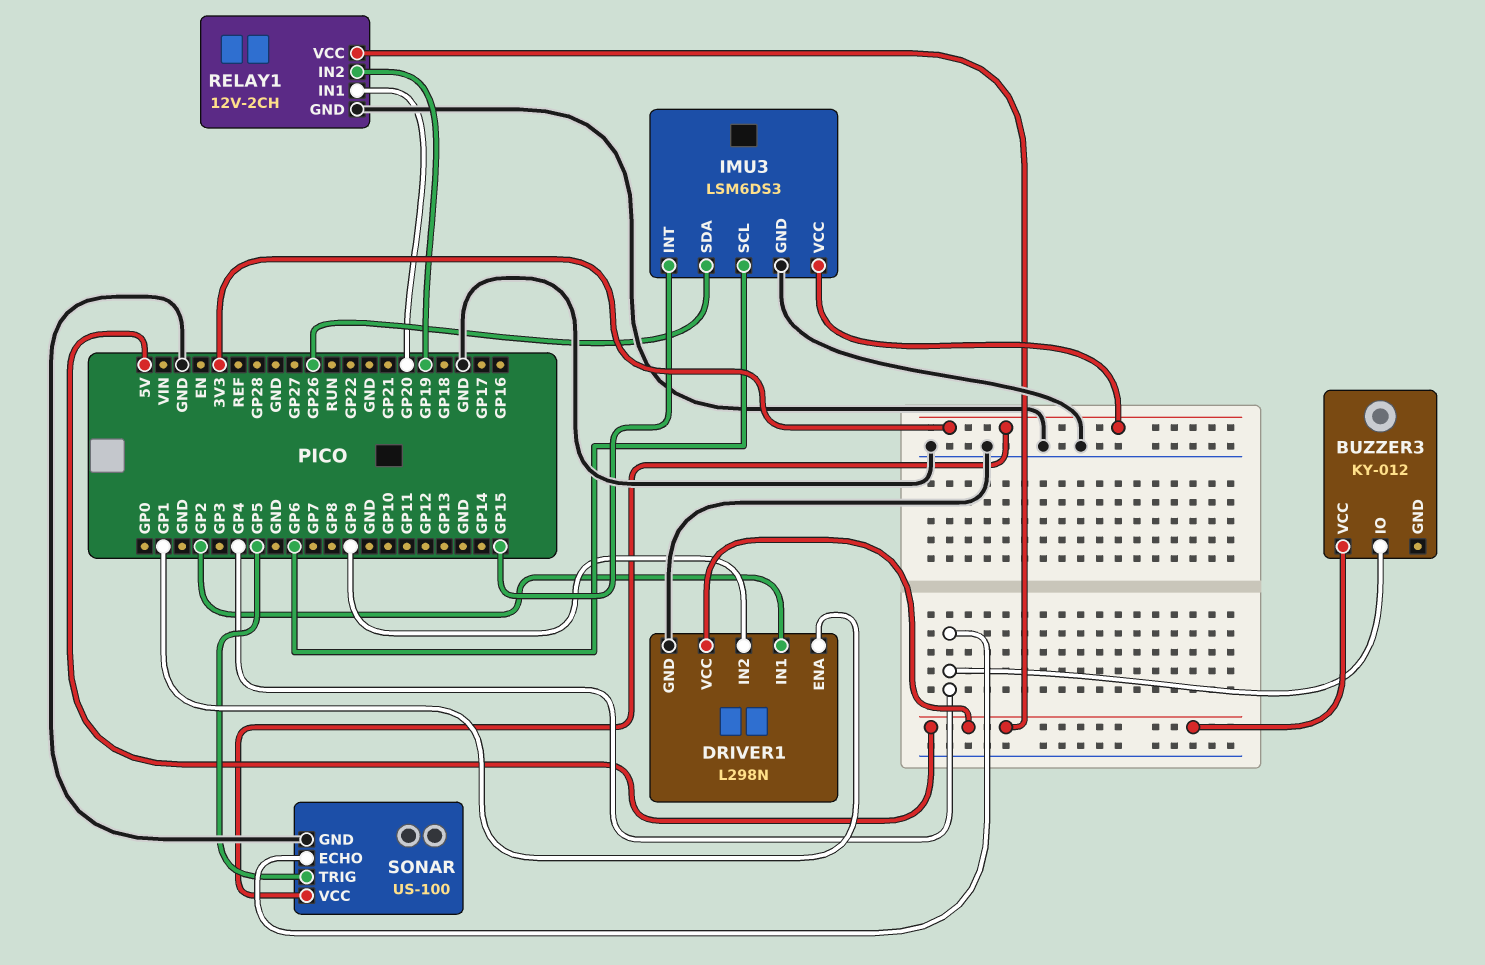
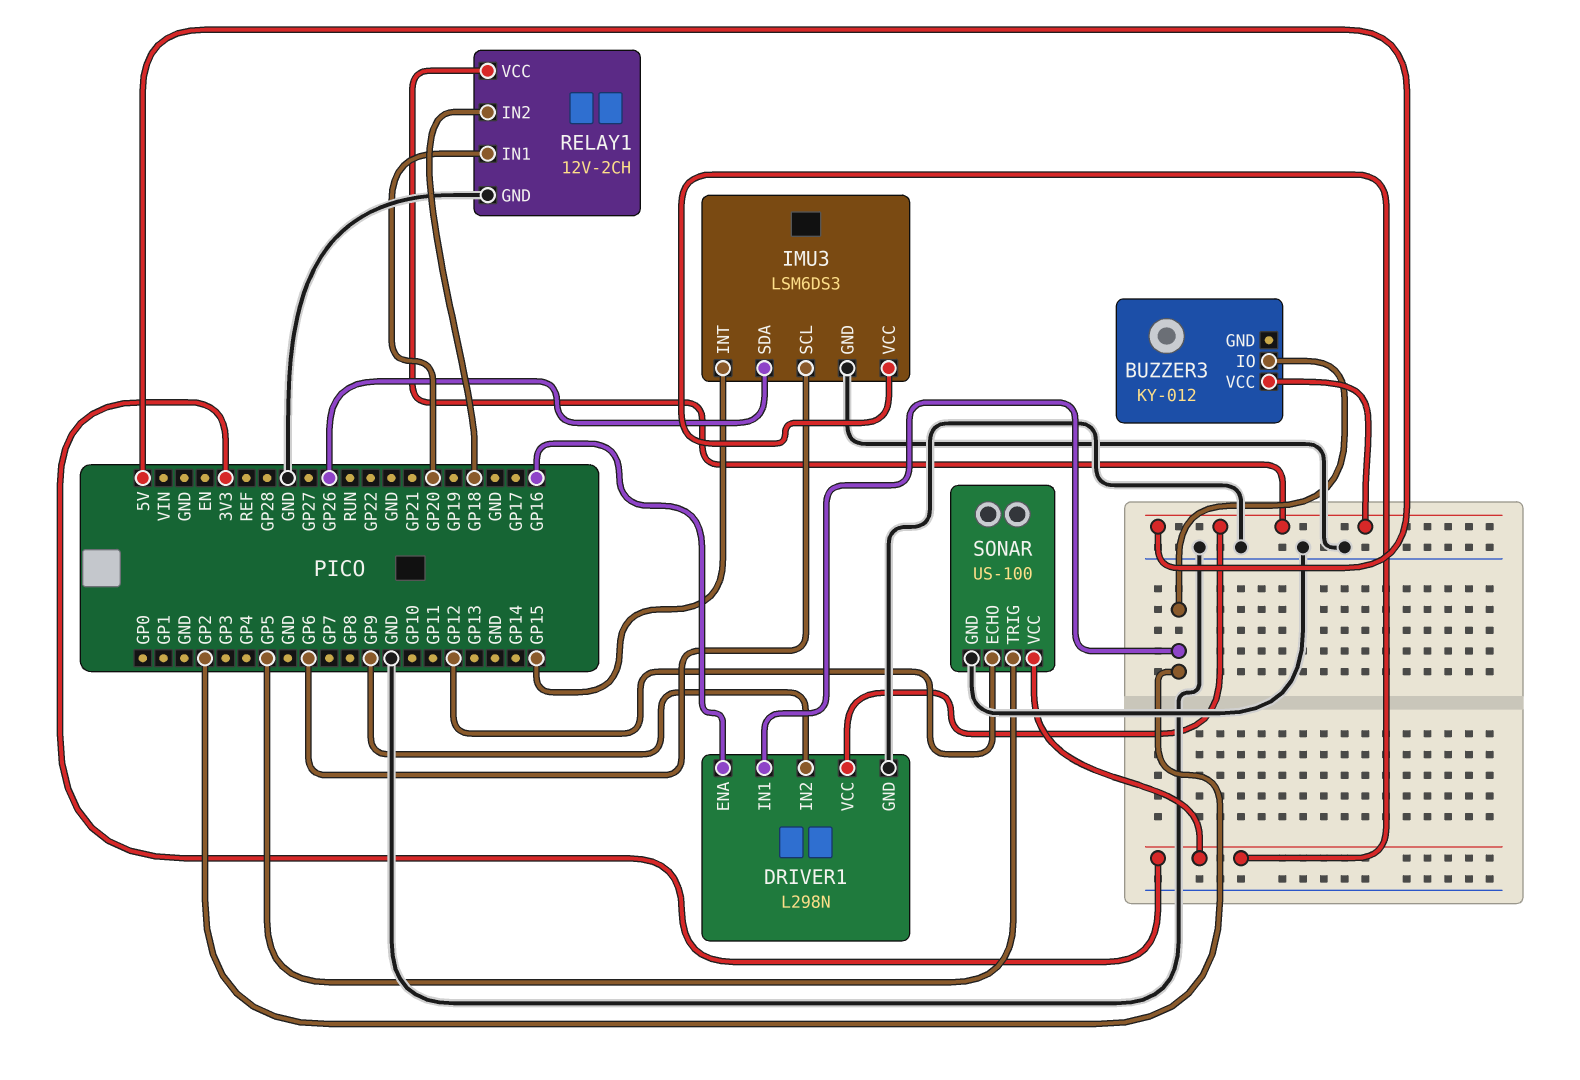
BUZZER3 pin IO: GP4 -> GP2
DRIVER1 pin ENA: GP1 -> GP16
RELAY1 pin IN2: GP19 -> GP18
SONAR pin ECHO: GP4 -> GP12

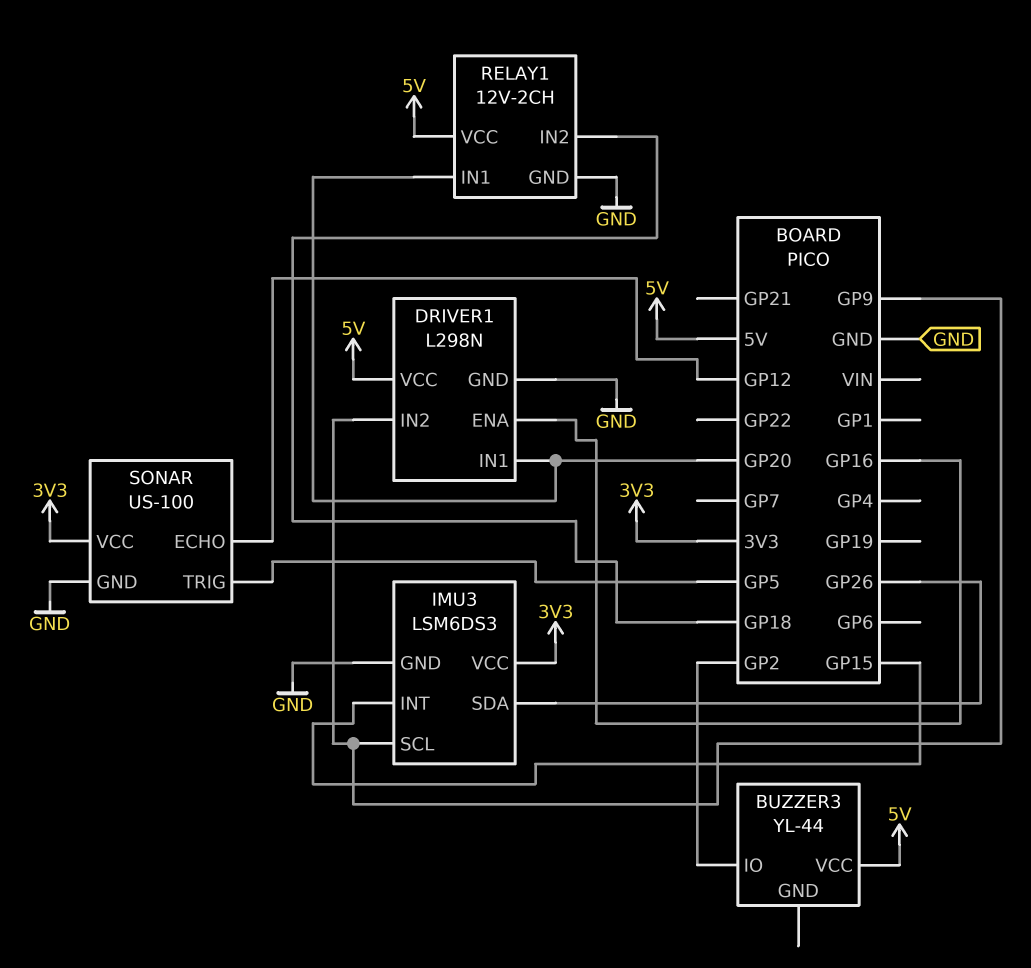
BUZZER3: KY-012 -> YL-44
DRIVER1 pin IN1: GP2 -> GP20
IMU3 pin SCL: GP6 -> GP9

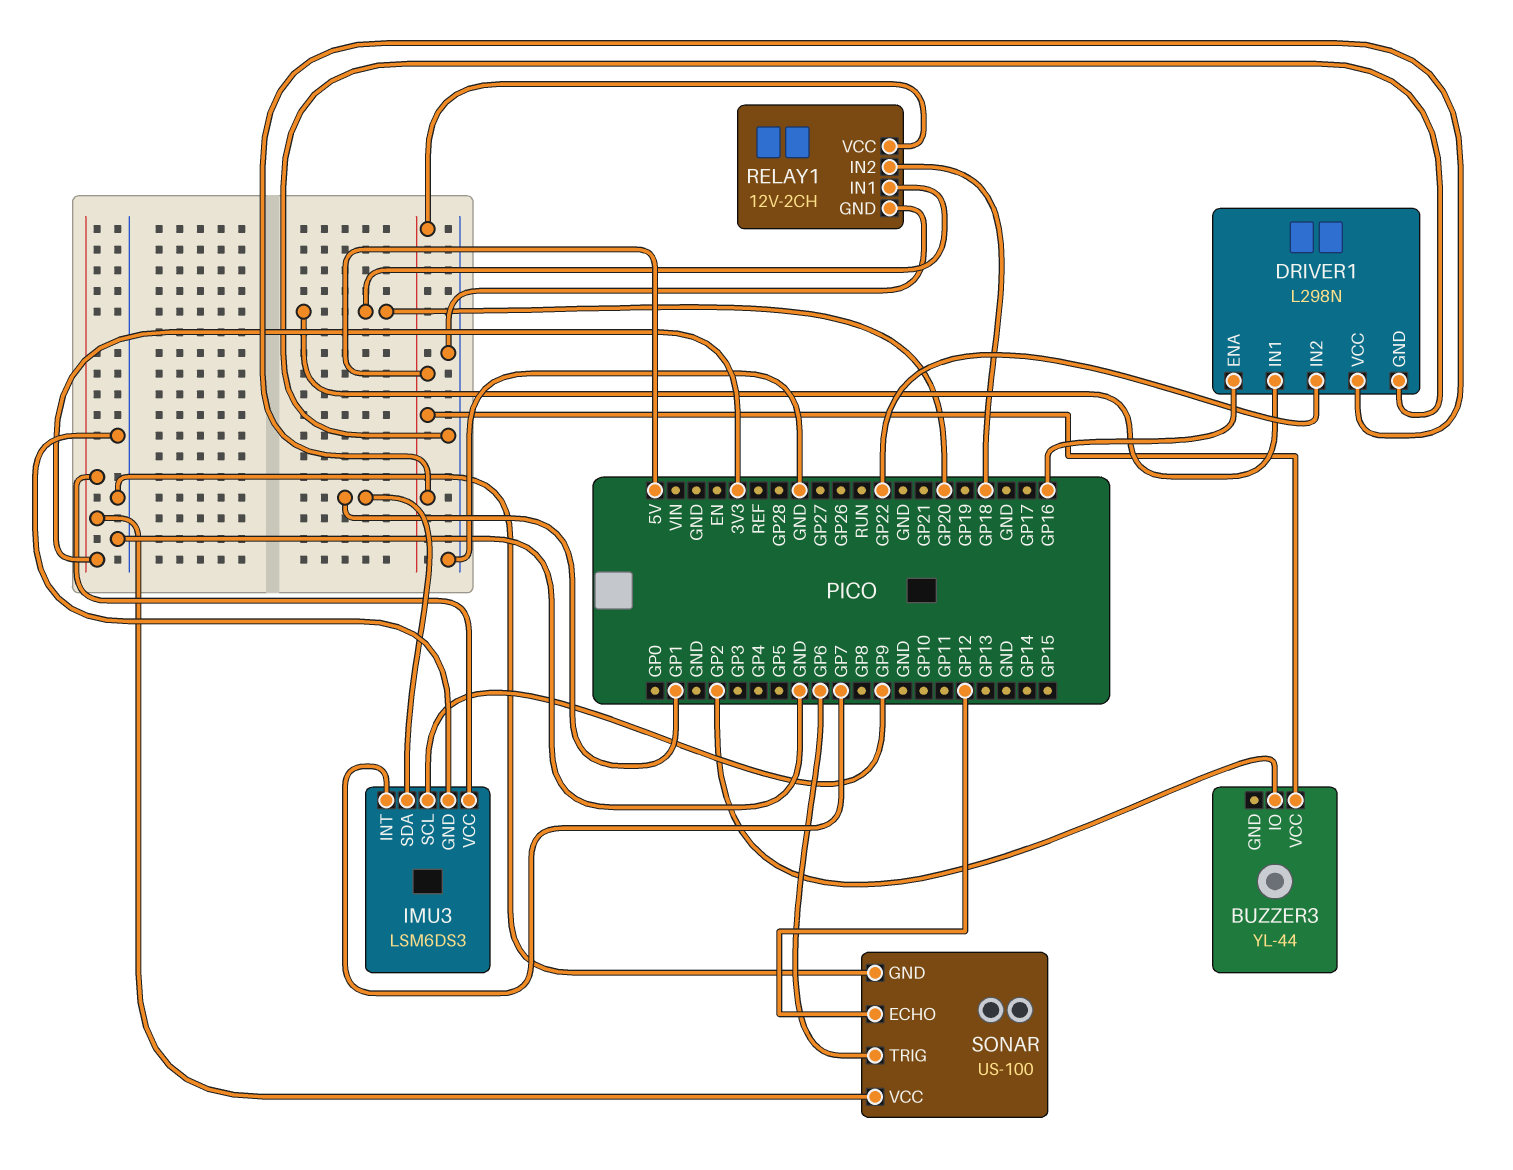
DRIVER1 pin IN2: GP9 -> GP22
IMU3 pin INT: GP15 -> GP7
IMU3 pin SDA: GP26 -> GP1
SONAR pin TRIG: GP5 -> GP6

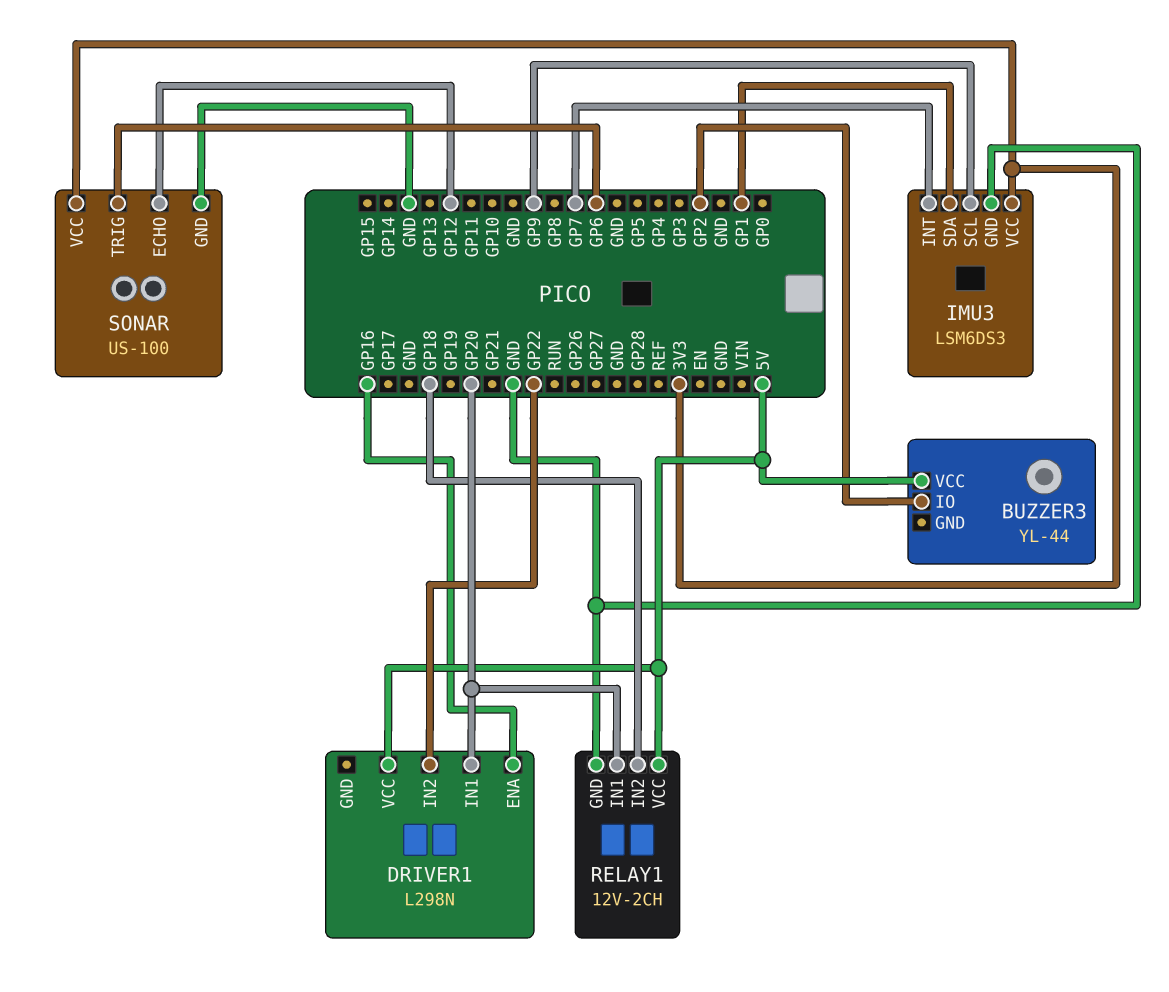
DRIVER1 pin GND: GND -> none

